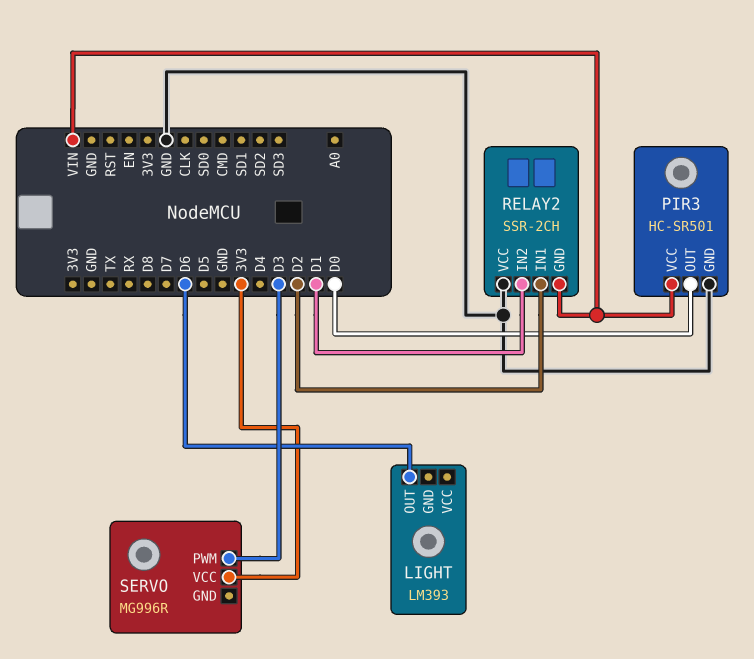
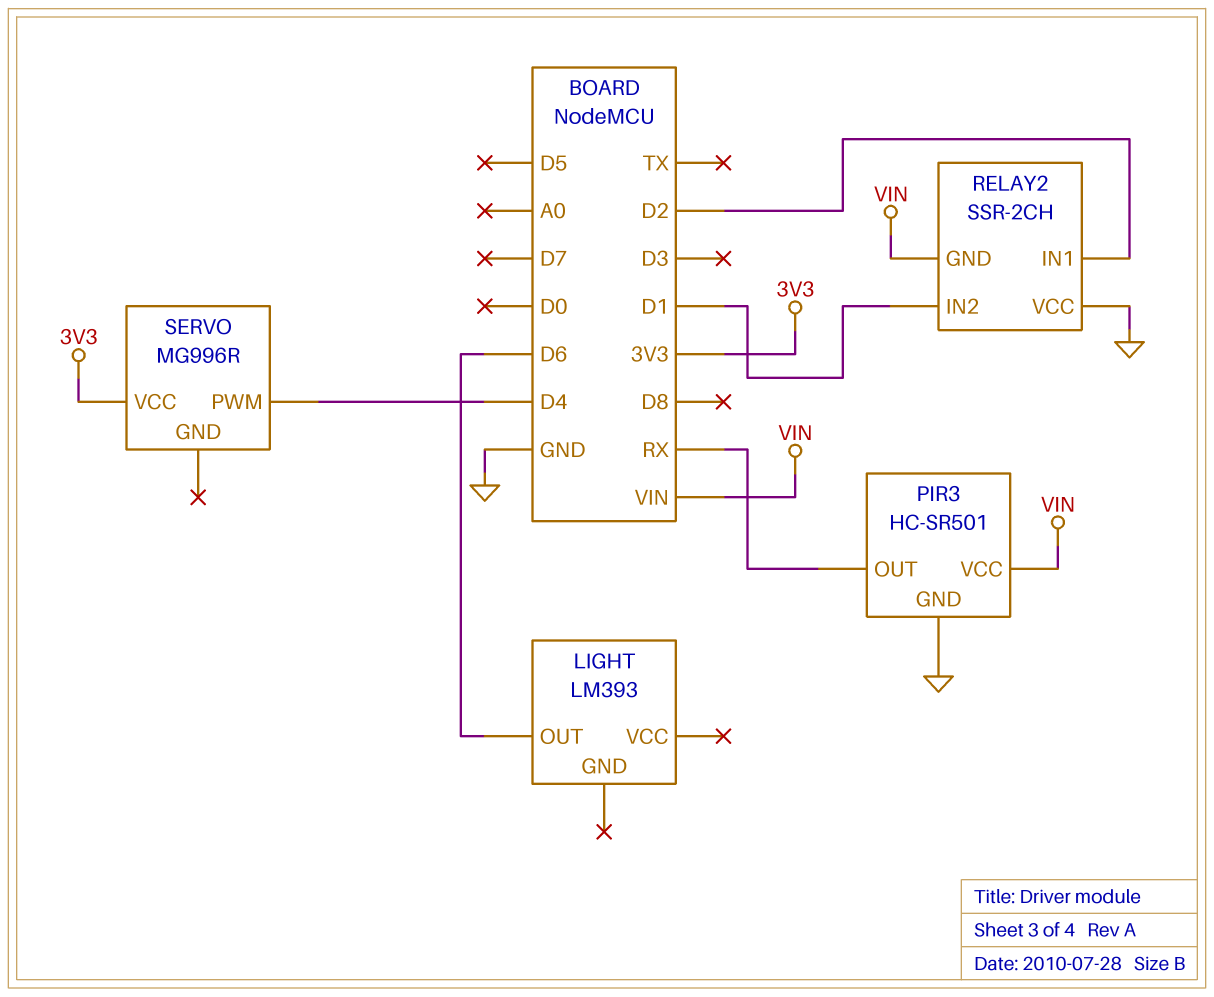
PIR3 pin OUT: D0 -> RX
SERVO pin PWM: D3 -> D4

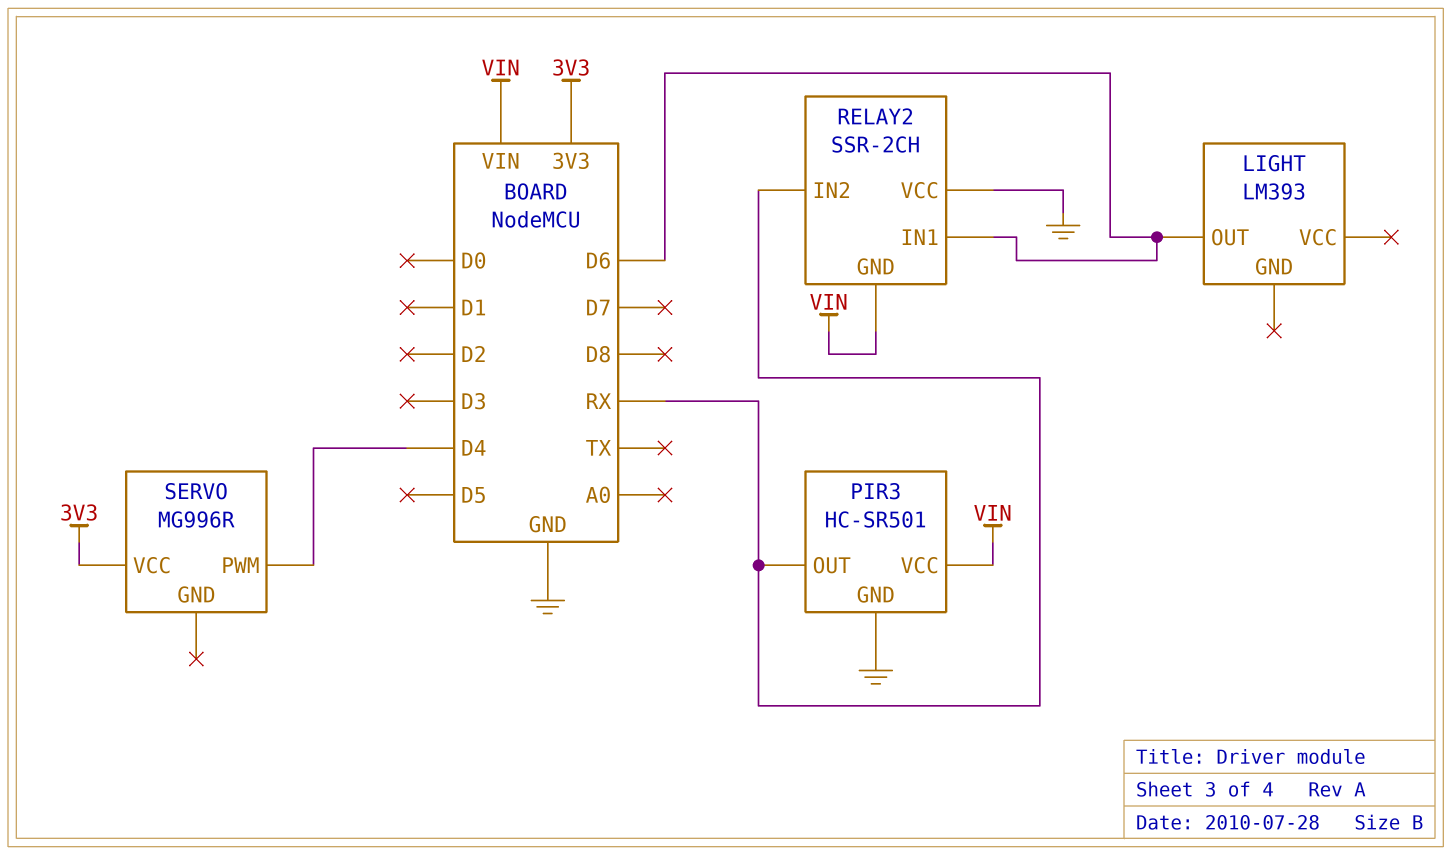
RELAY2 pin IN1: D2 -> D6
RELAY2 pin IN2: D1 -> RX

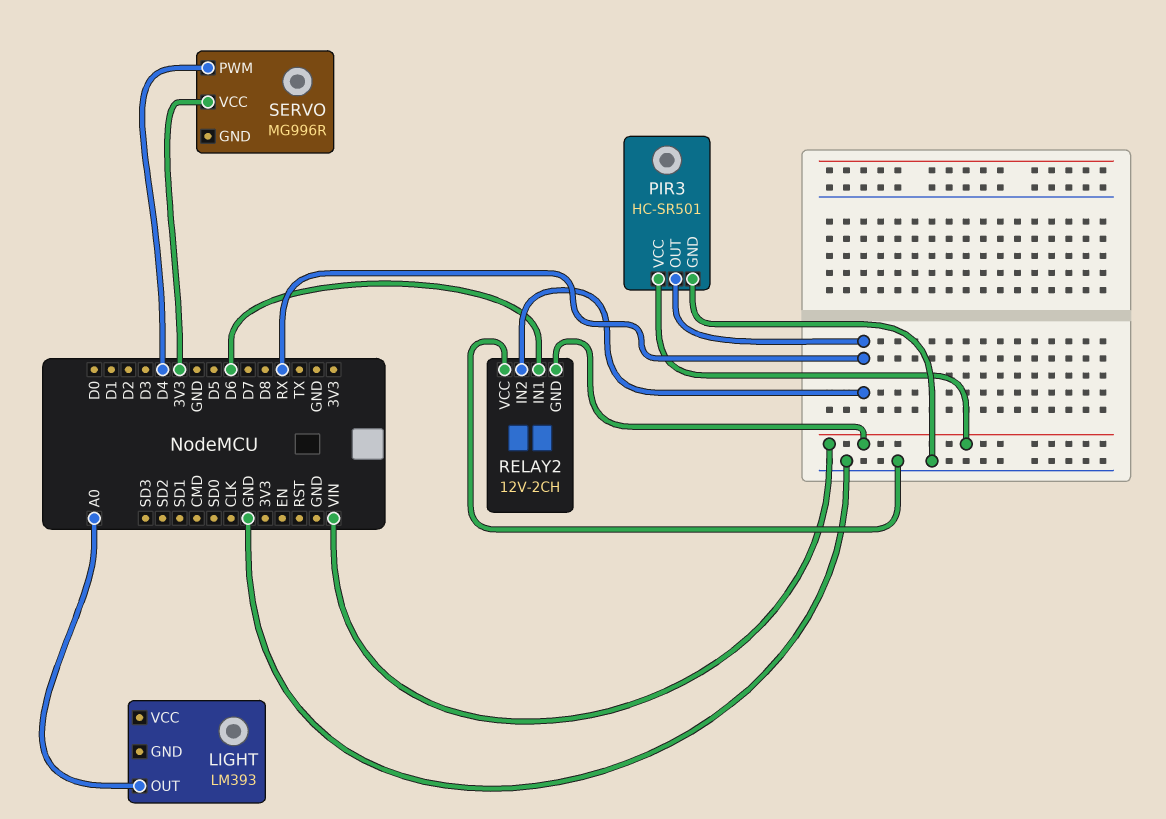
LIGHT pin OUT: D6 -> A0
RELAY2: SSR-2CH -> 12V-2CH

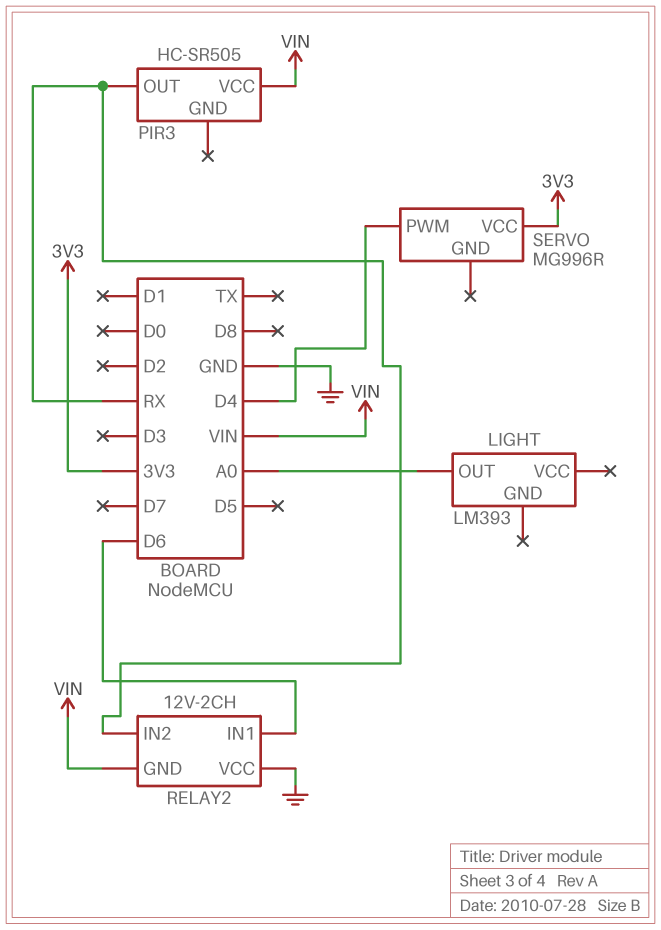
PIR3: HC-SR501 -> HC-SR505
PIR3 pin GND: GND -> none

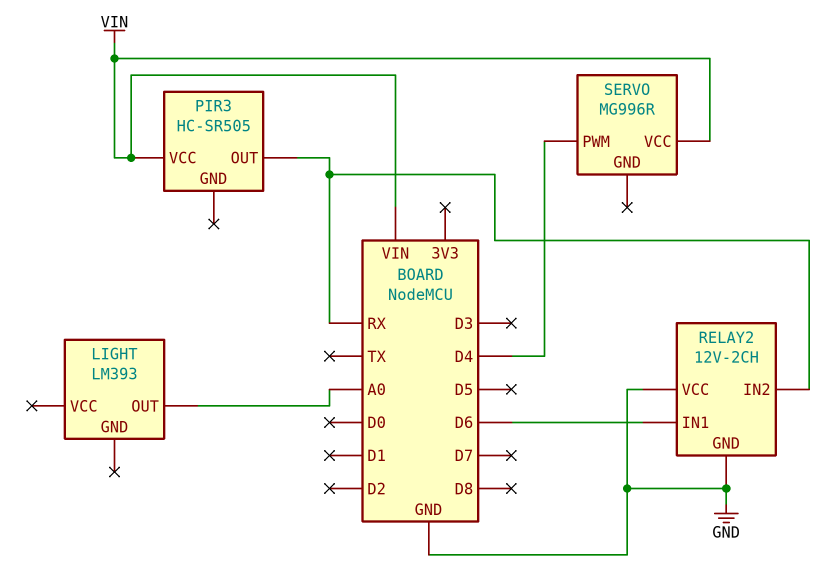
RELAY2 pin GND: VIN -> GND
SERVO pin VCC: 3V3 -> VIN

